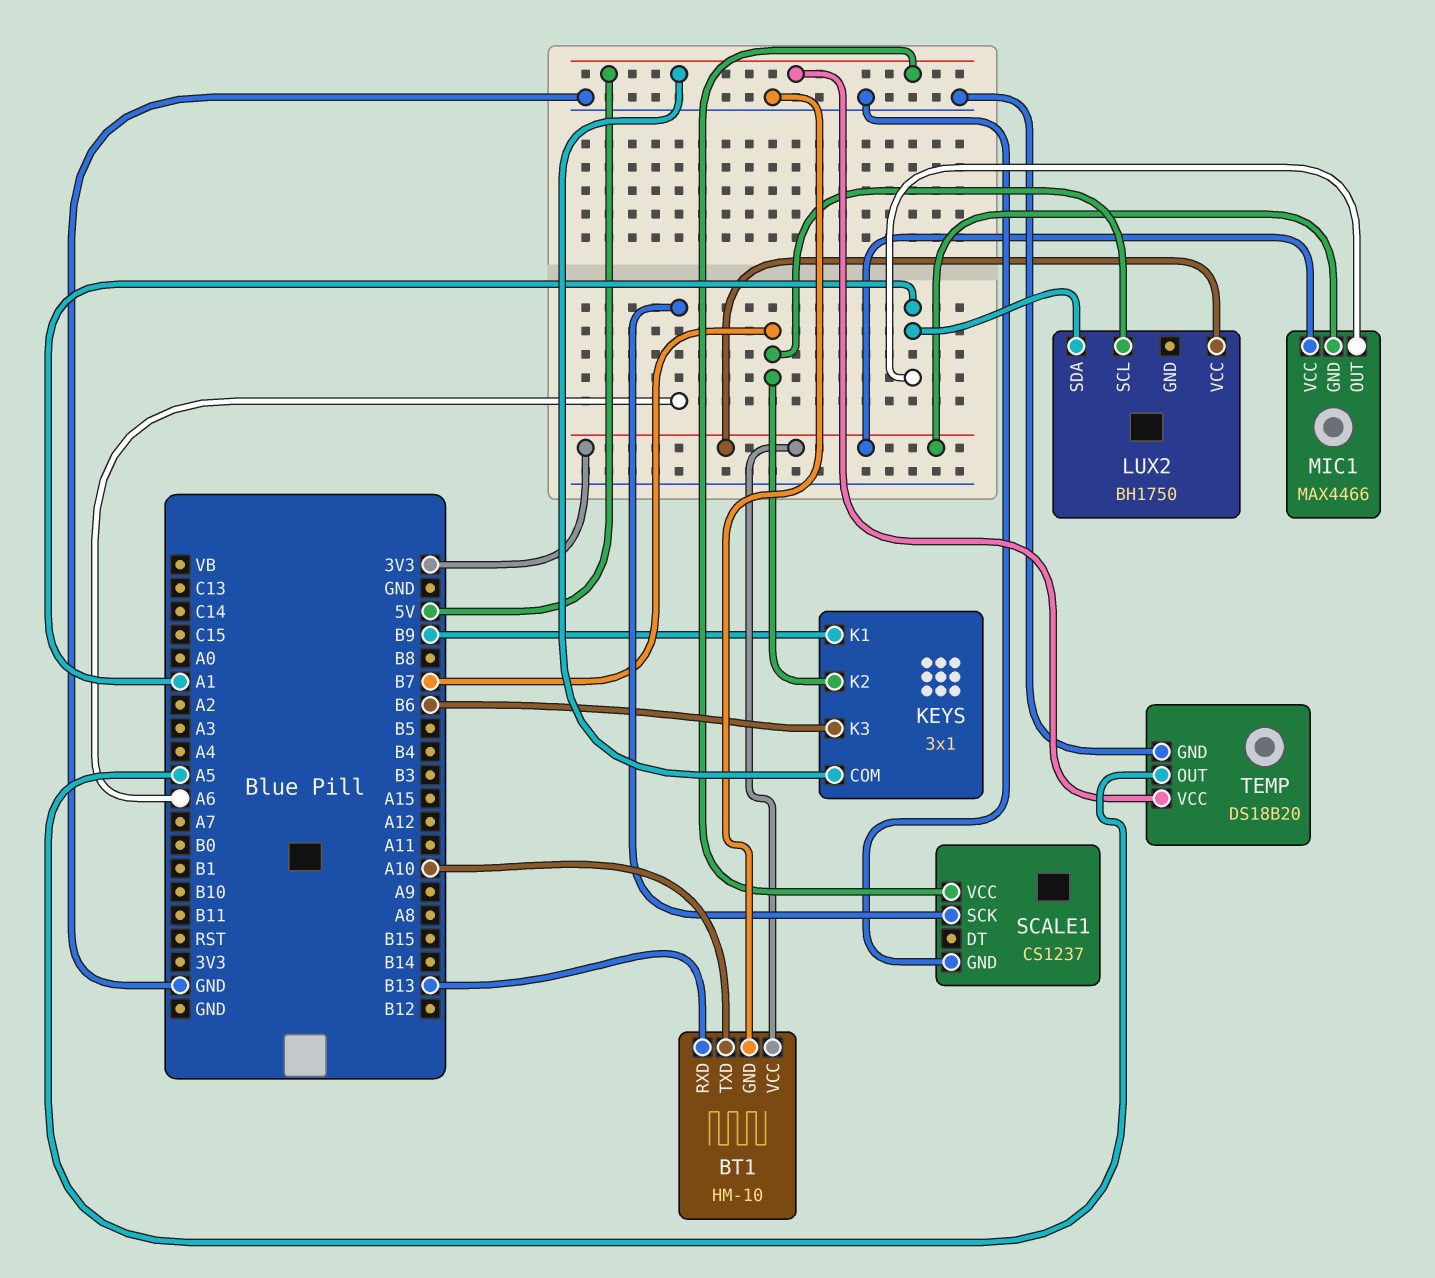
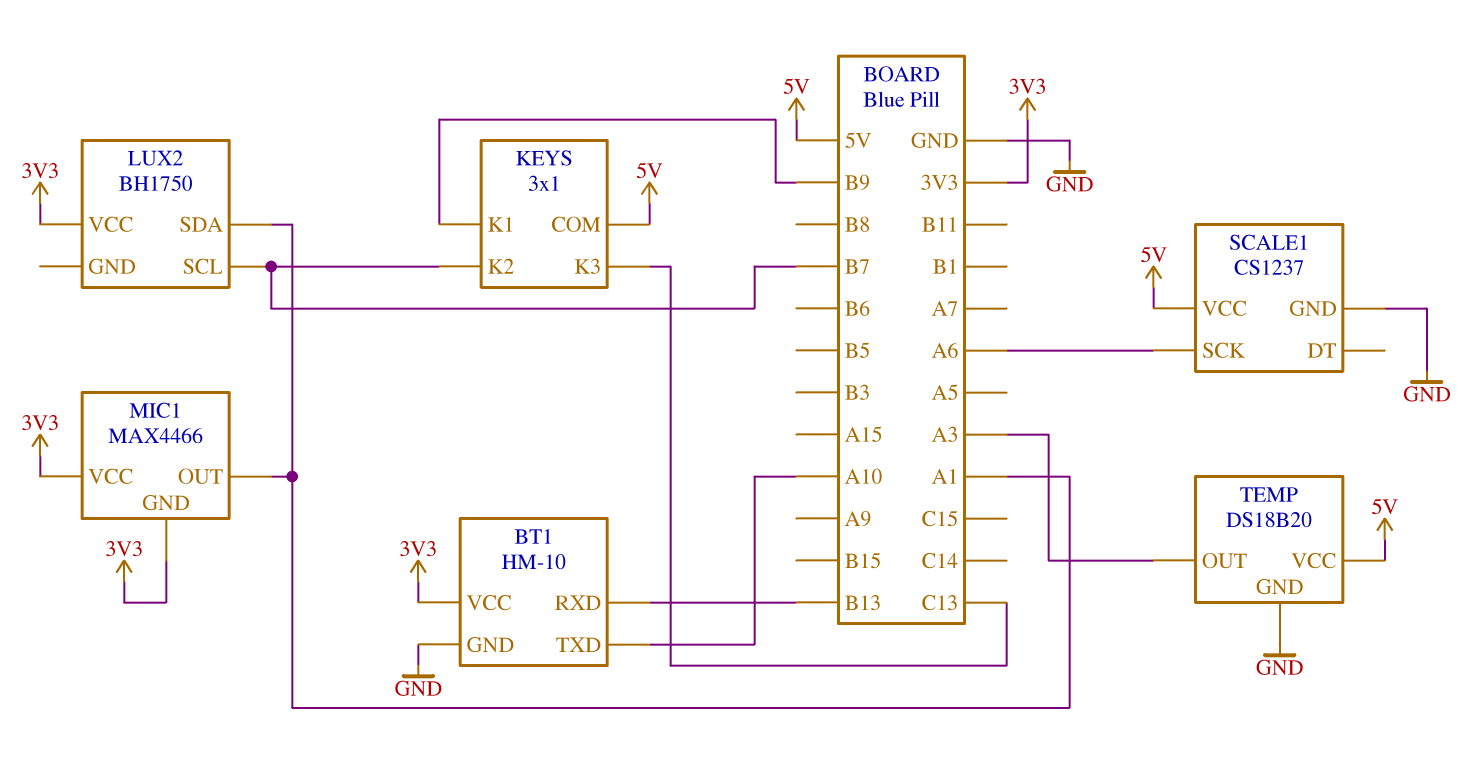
KEYS pin K3: B6 -> C13
TEMP pin OUT: A5 -> A3

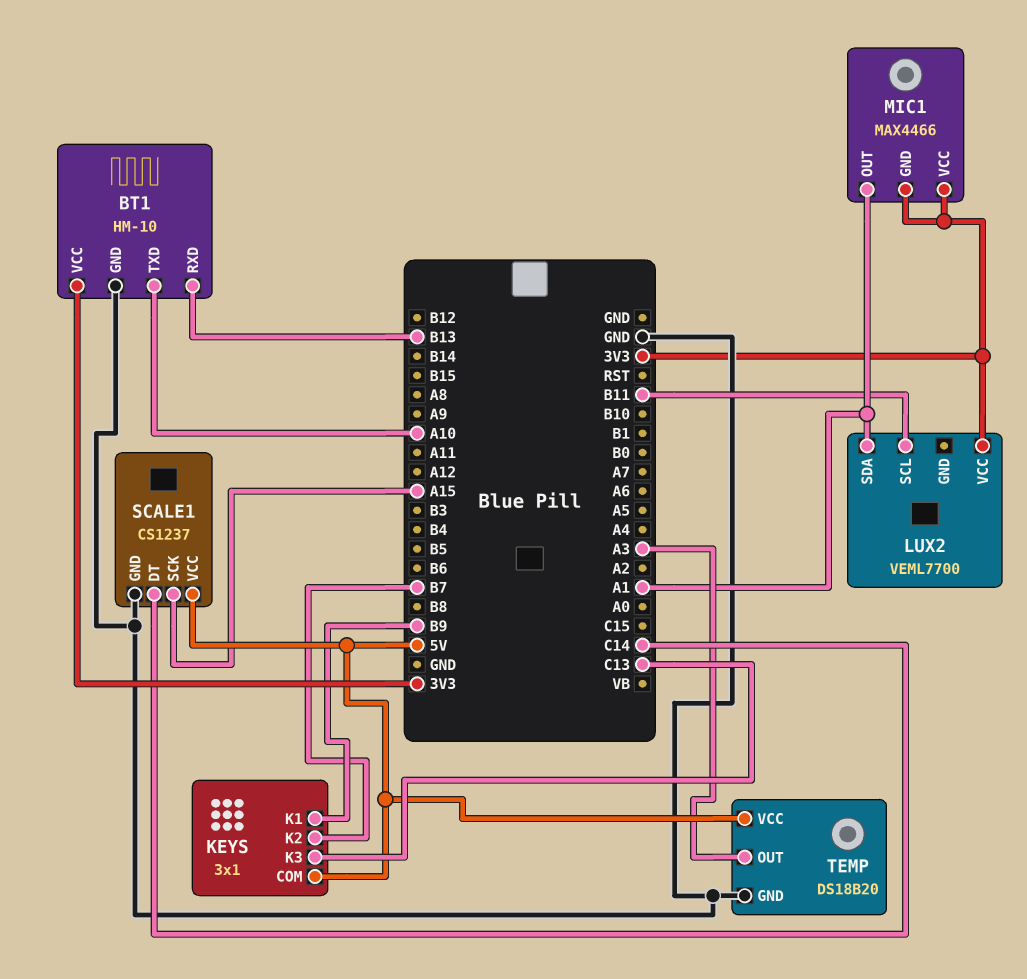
LUX2: BH1750 -> VEML7700
LUX2 pin SCL: B7 -> B11
SCALE1 pin DT: none -> C14
SCALE1 pin SCK: A6 -> A15

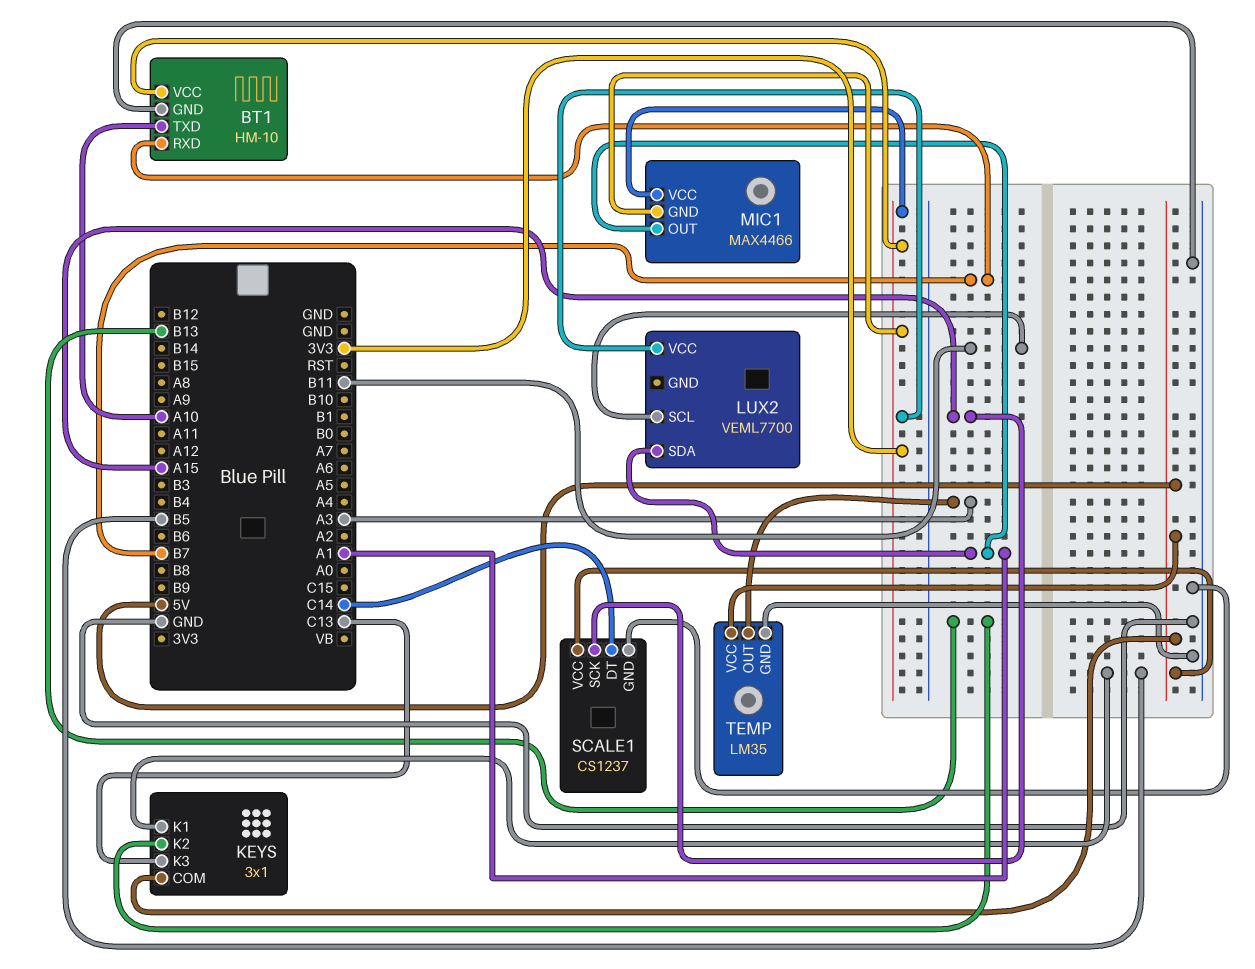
BT1 pin RXD: B13 -> B7
KEYS pin K1: B9 -> B5
KEYS pin K2: B7 -> B13
TEMP: DS18B20 -> LM35

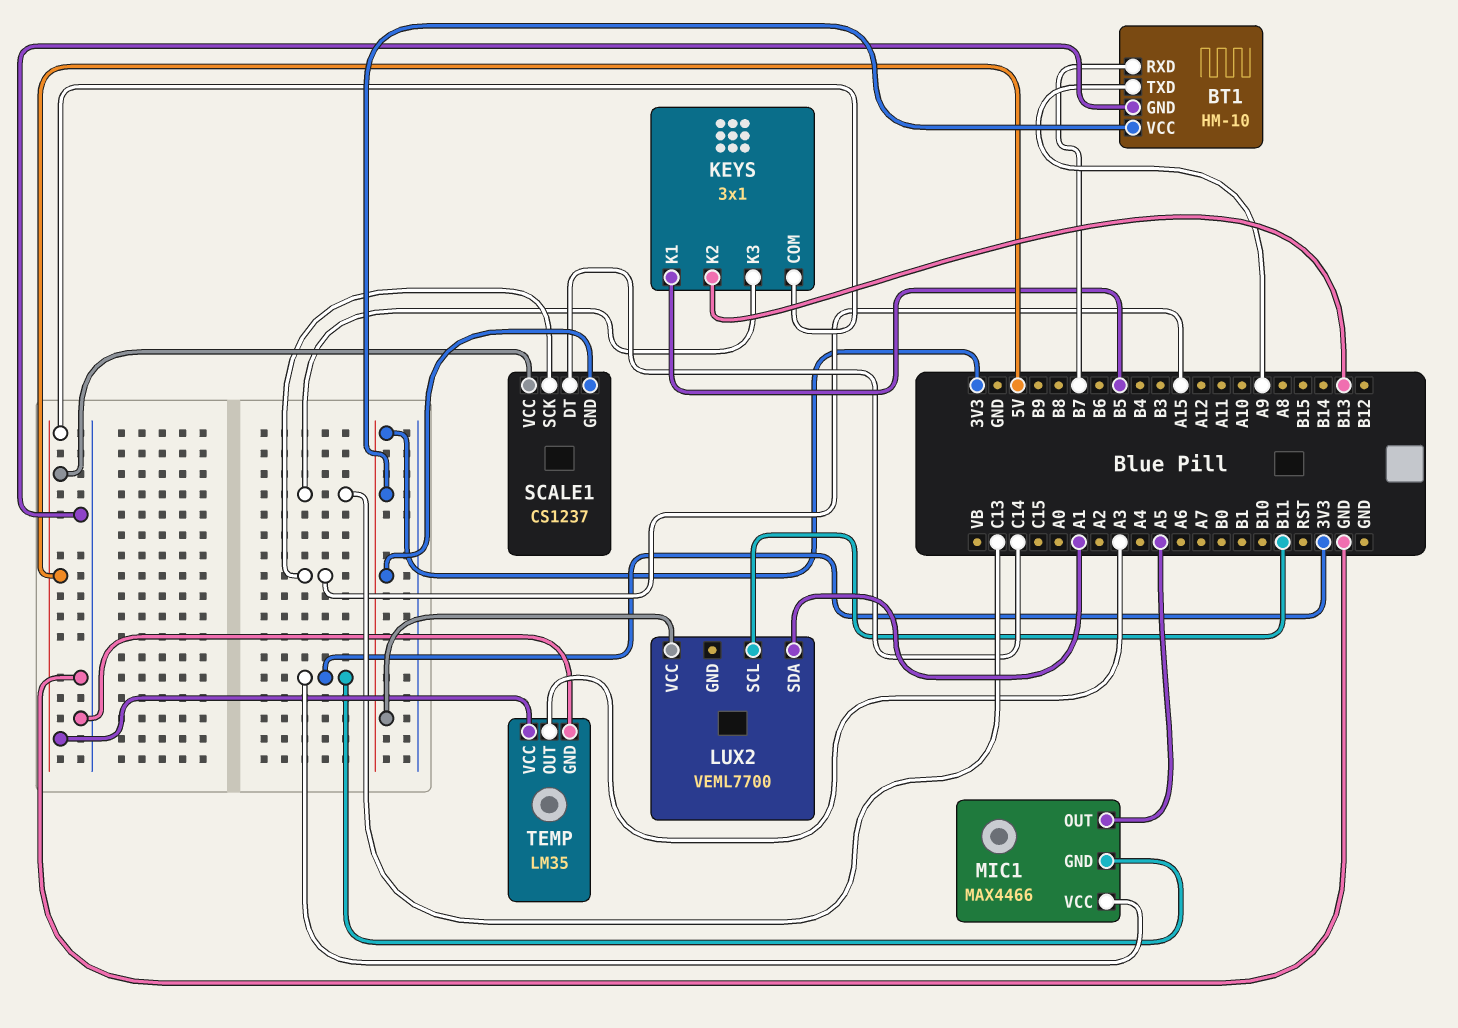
BT1 pin TXD: A10 -> A9
MIC1 pin OUT: A1 -> A5
SCALE1 pin GND: GND -> 3V3

